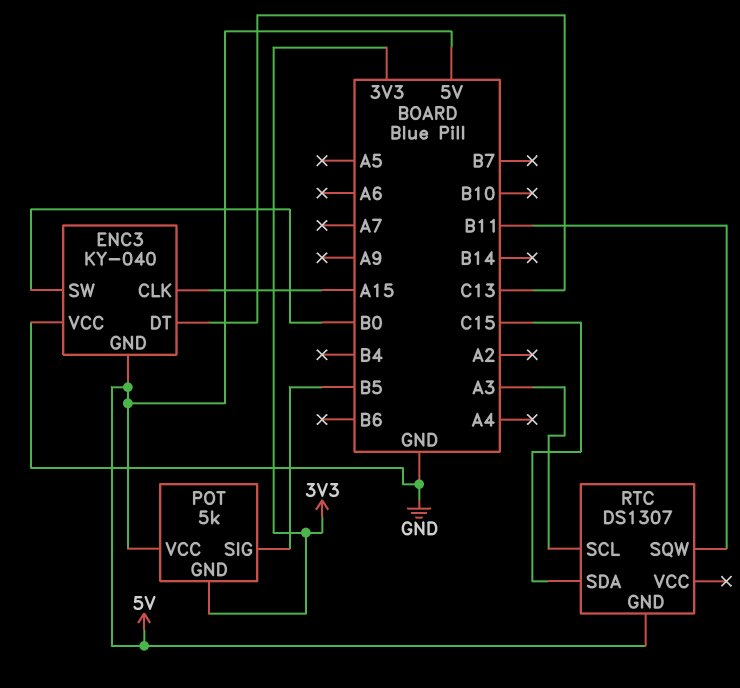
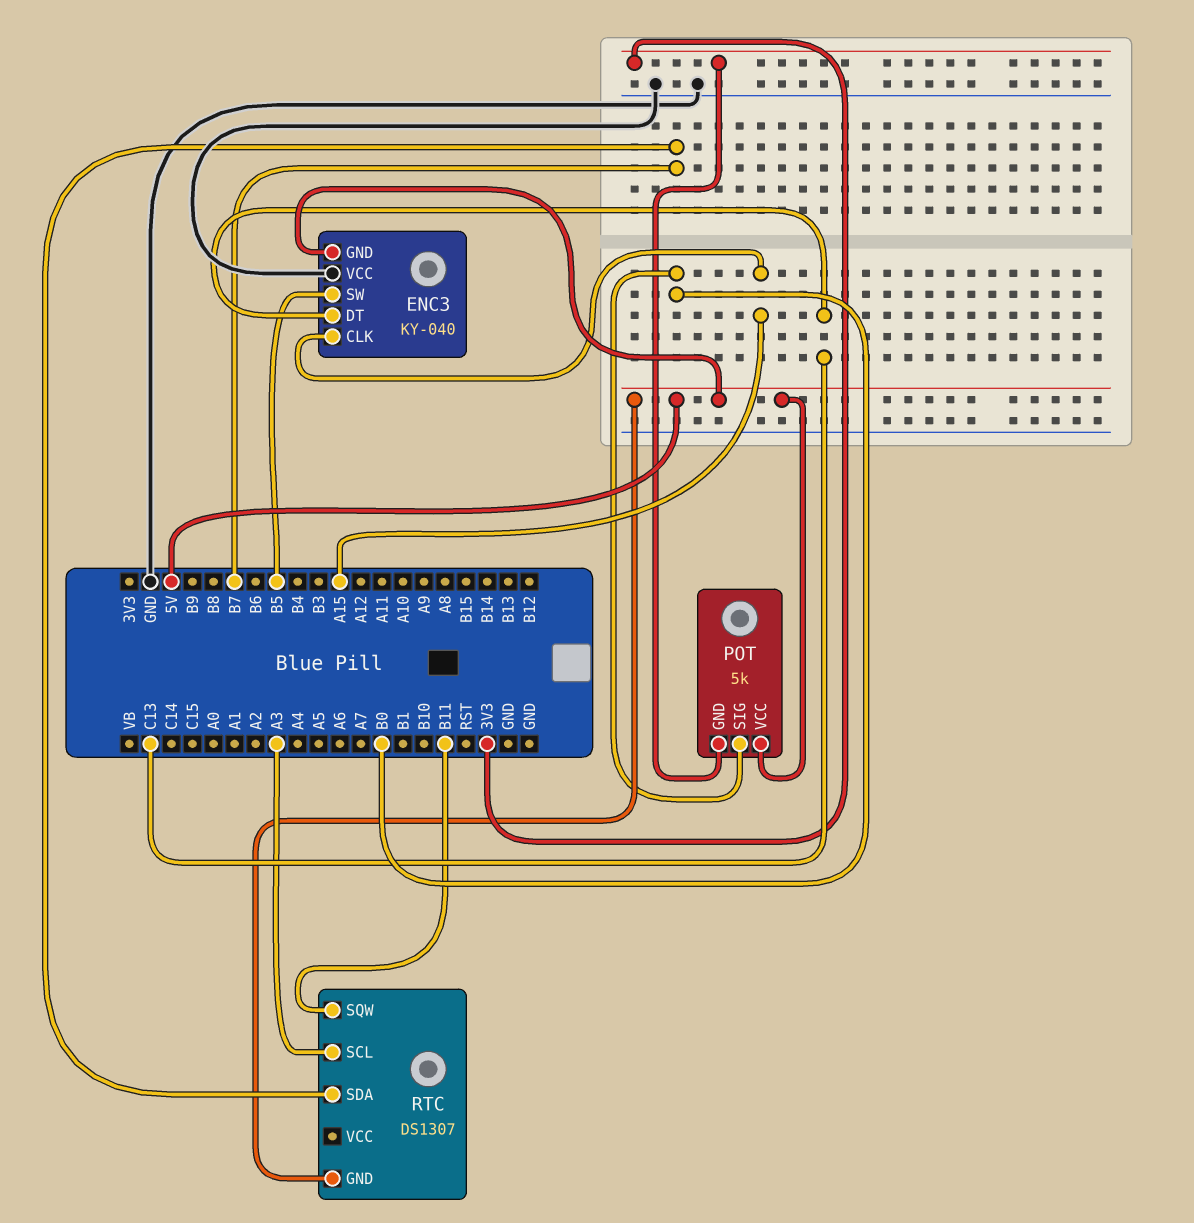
ENC3 pin SW: B0 -> B5
POT pin SIG: B5 -> B0
RTC pin SDA: C15 -> B7

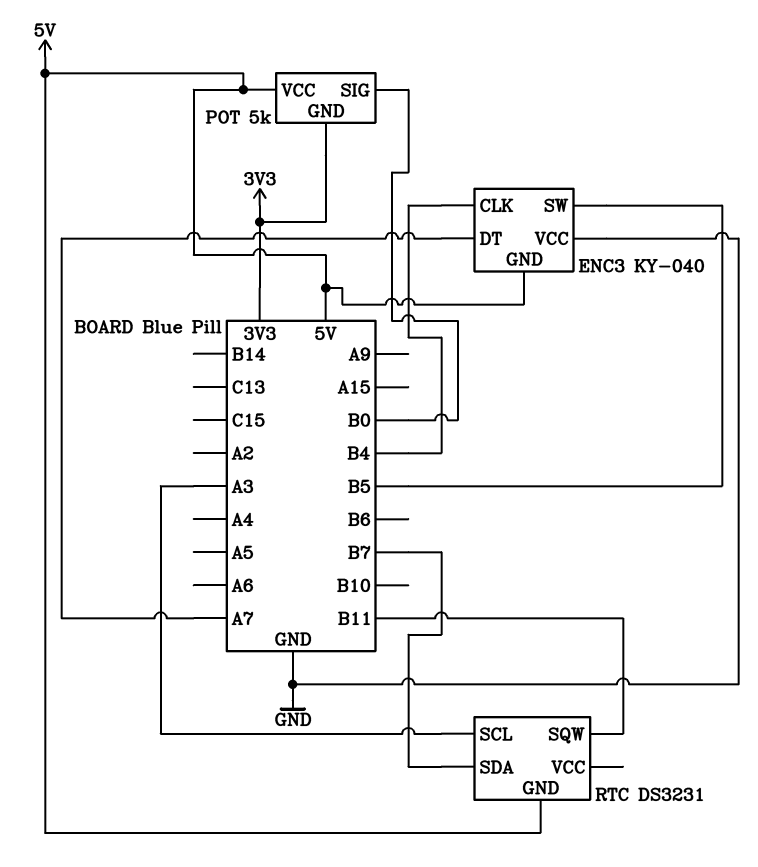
ENC3 pin CLK: A15 -> B4
ENC3 pin DT: C13 -> A7
RTC: DS1307 -> DS3231

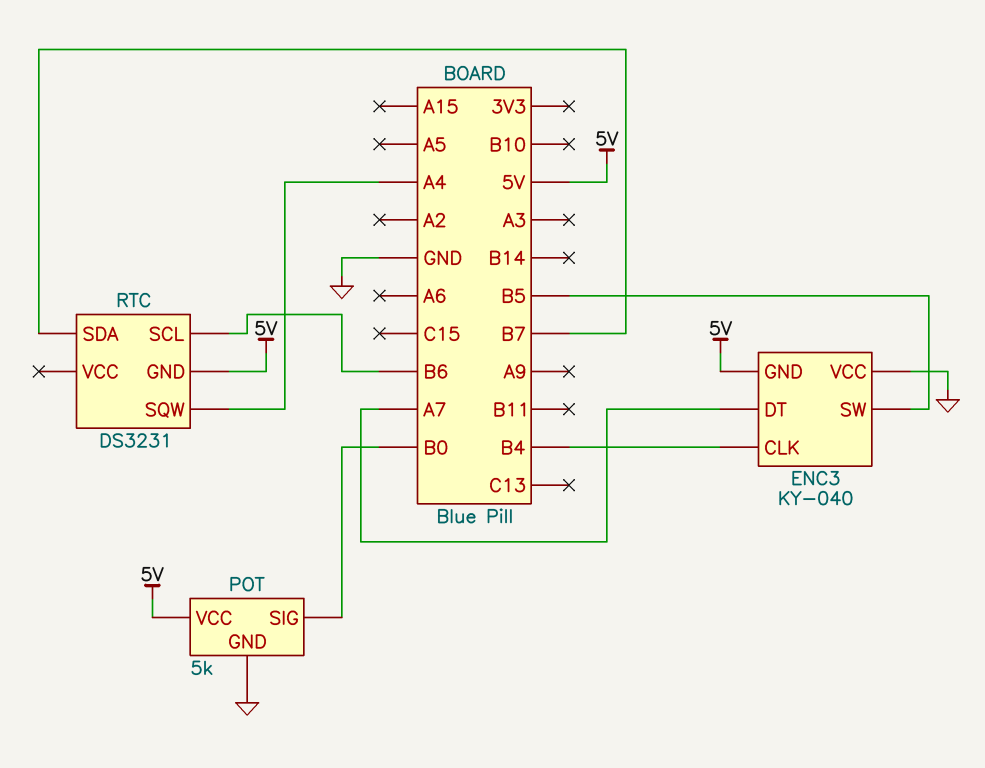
POT pin GND: 3V3 -> GND
RTC pin SCL: A3 -> B6
RTC pin SQW: B11 -> A4

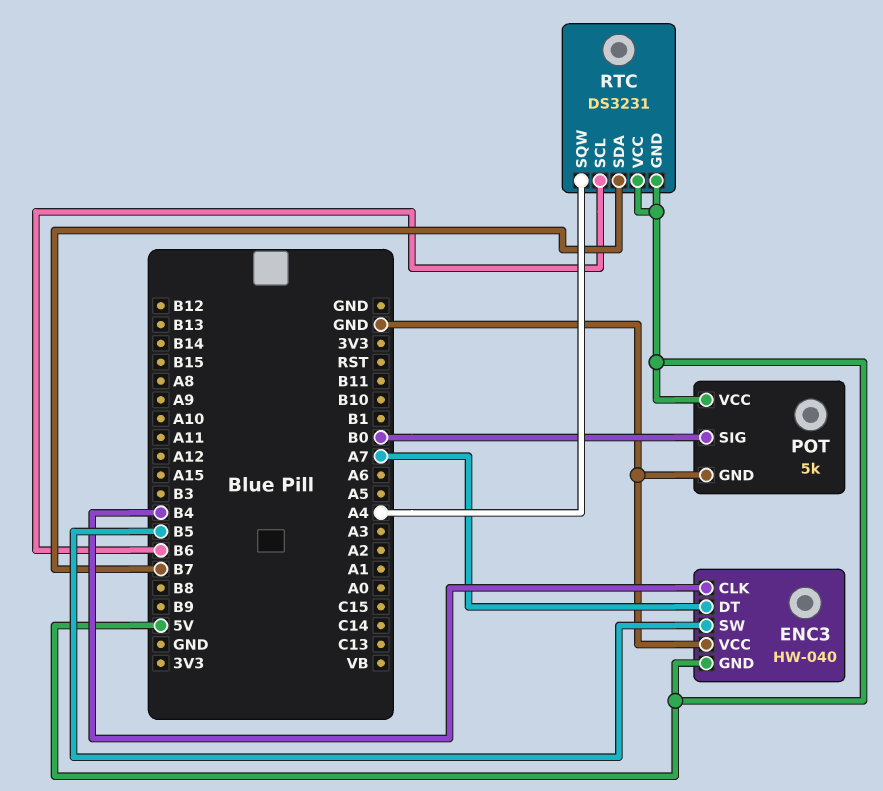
ENC3: KY-040 -> HW-040
RTC pin VCC: none -> 5V

